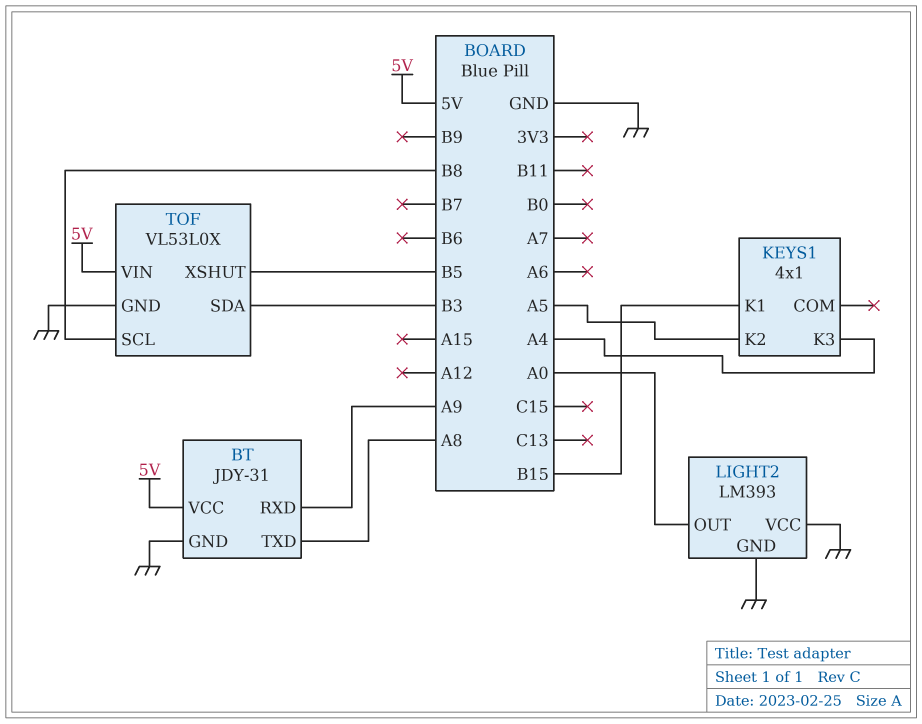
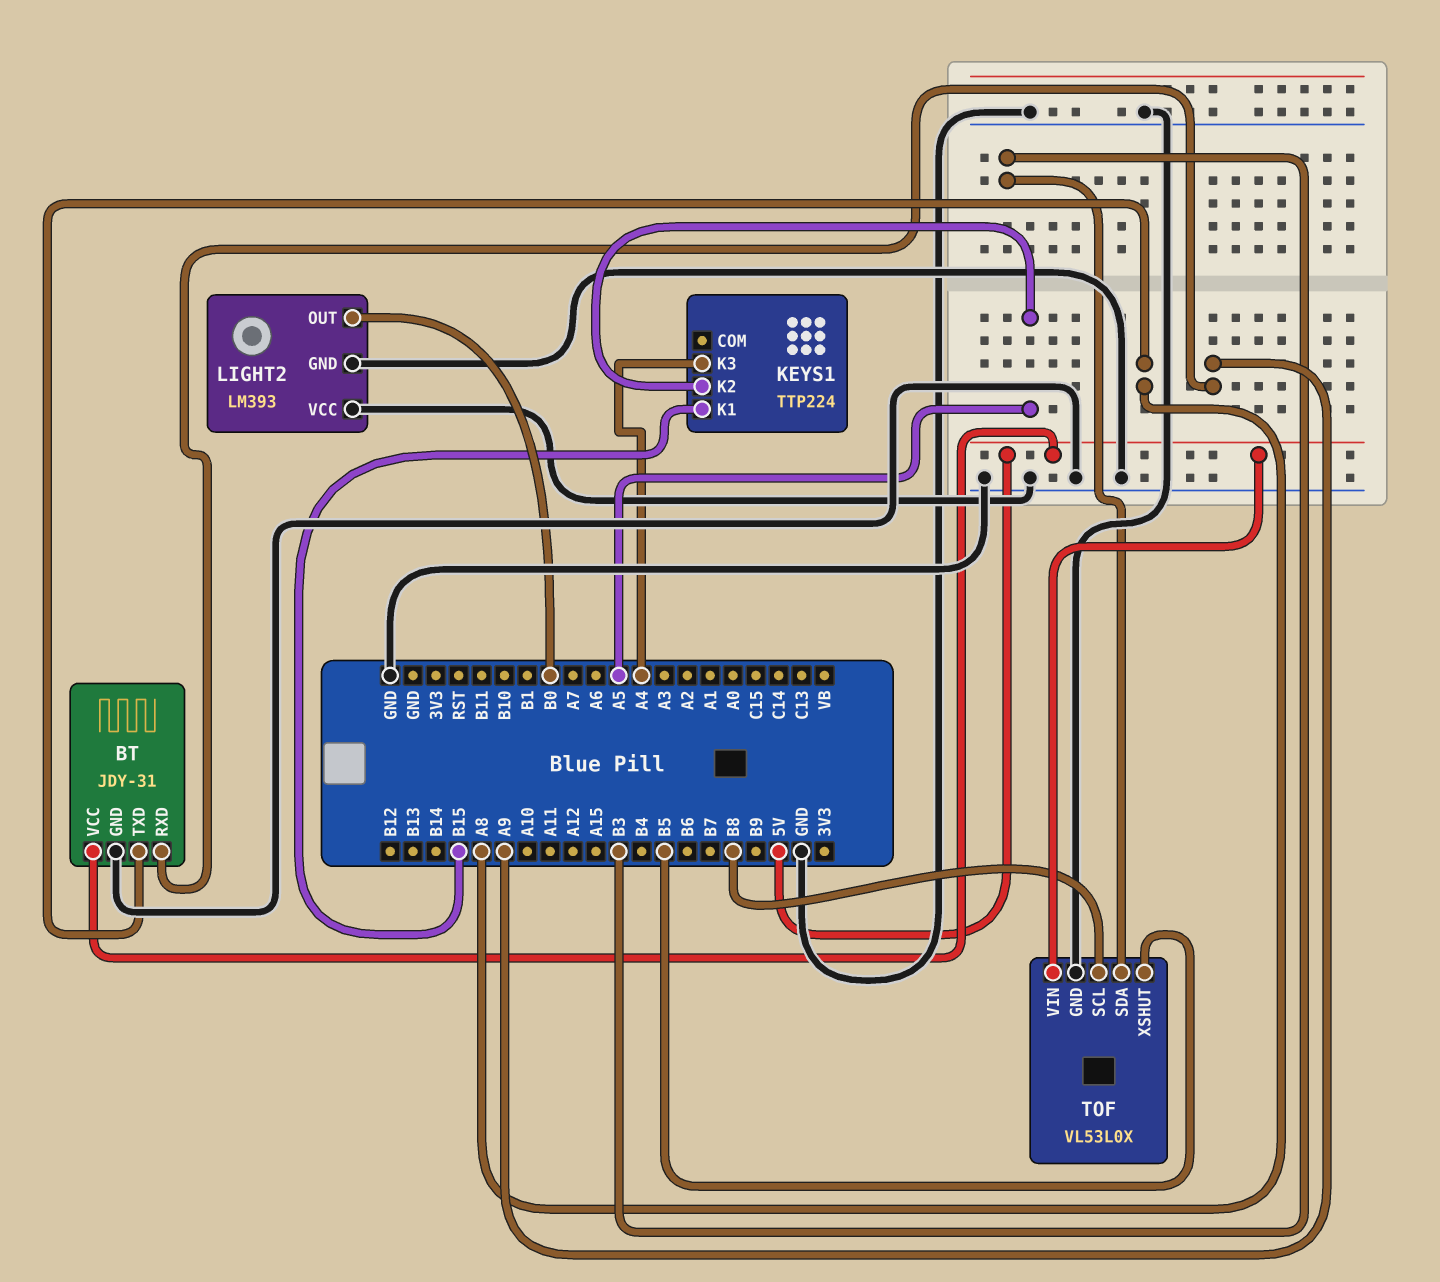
KEYS1: 4x1 -> TTP224
LIGHT2 pin OUT: A0 -> B0

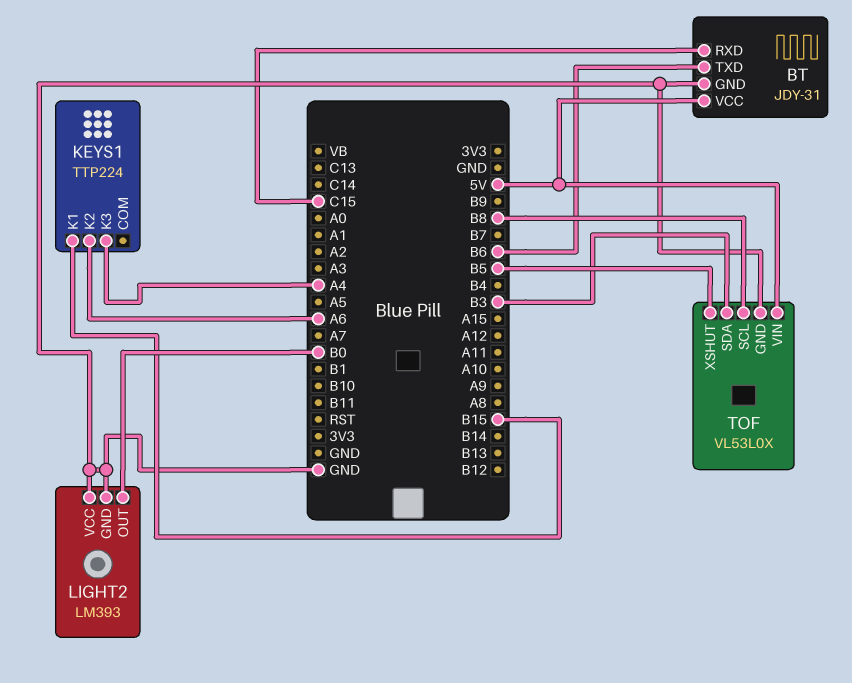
BT pin RXD: A9 -> C15
BT pin TXD: A8 -> B6
KEYS1 pin K2: A5 -> A6

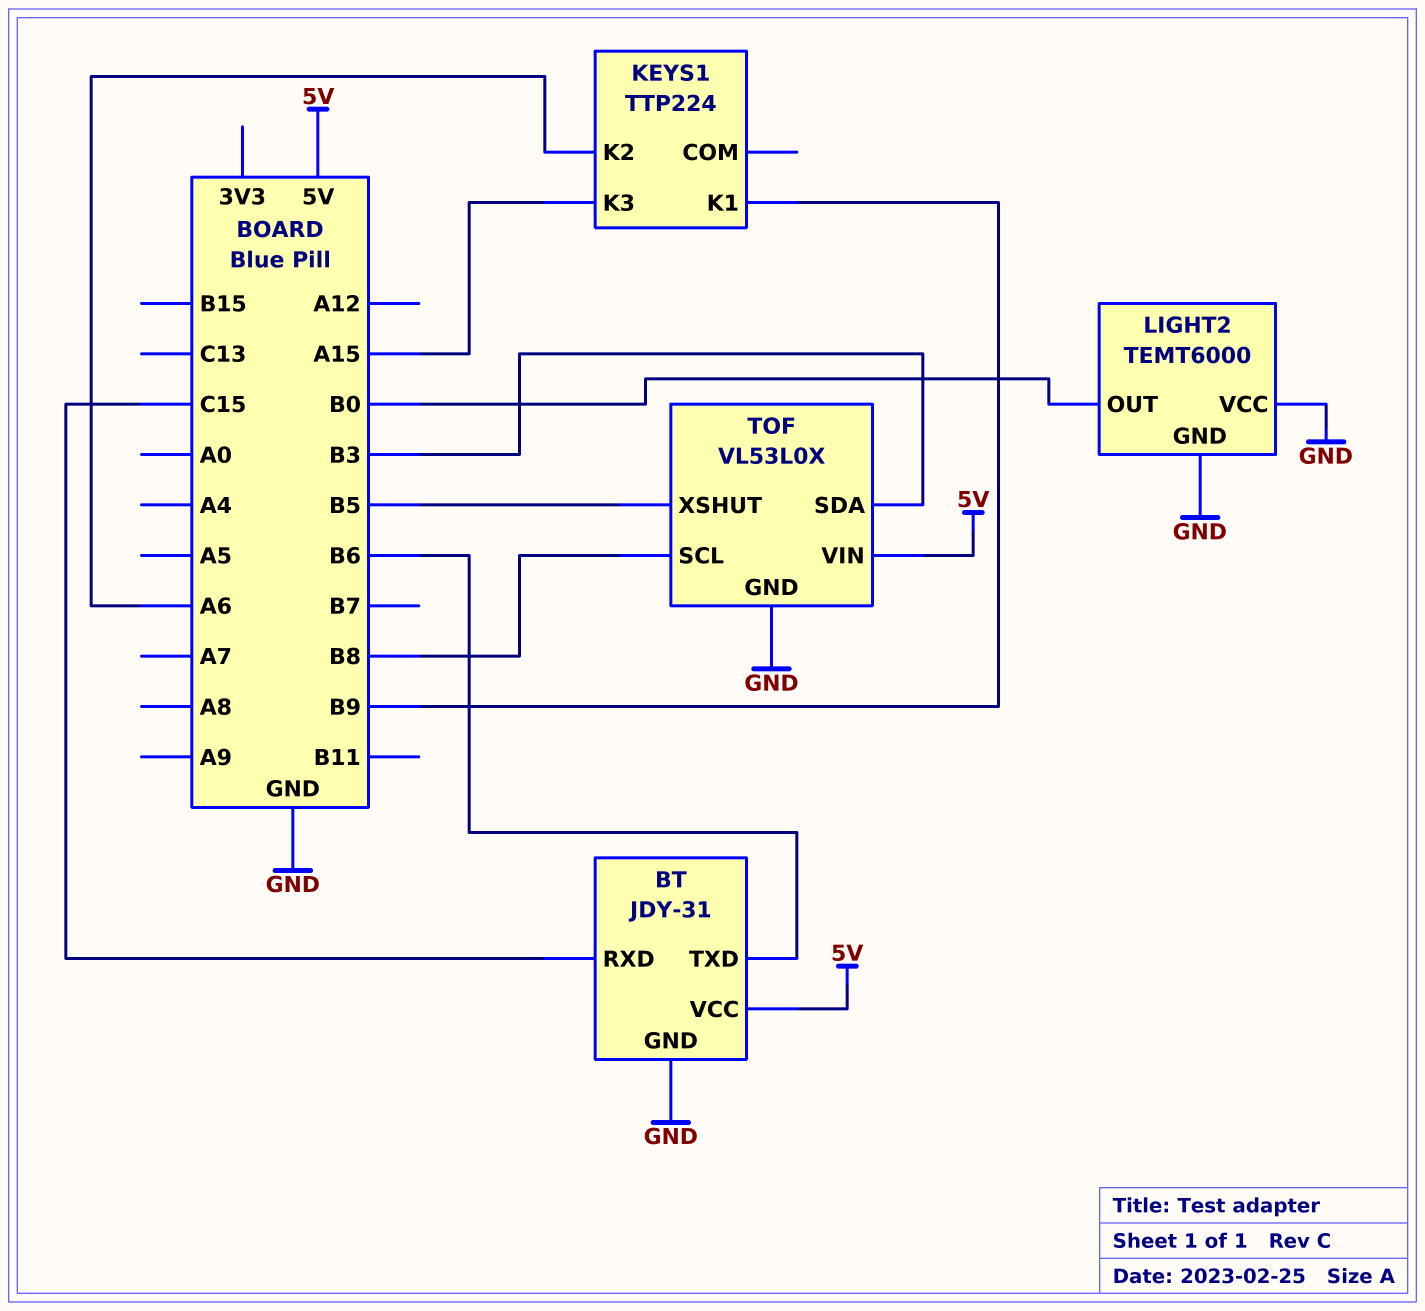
KEYS1 pin K1: B15 -> B9
KEYS1 pin K3: A4 -> A15
LIGHT2: LM393 -> TEMT6000

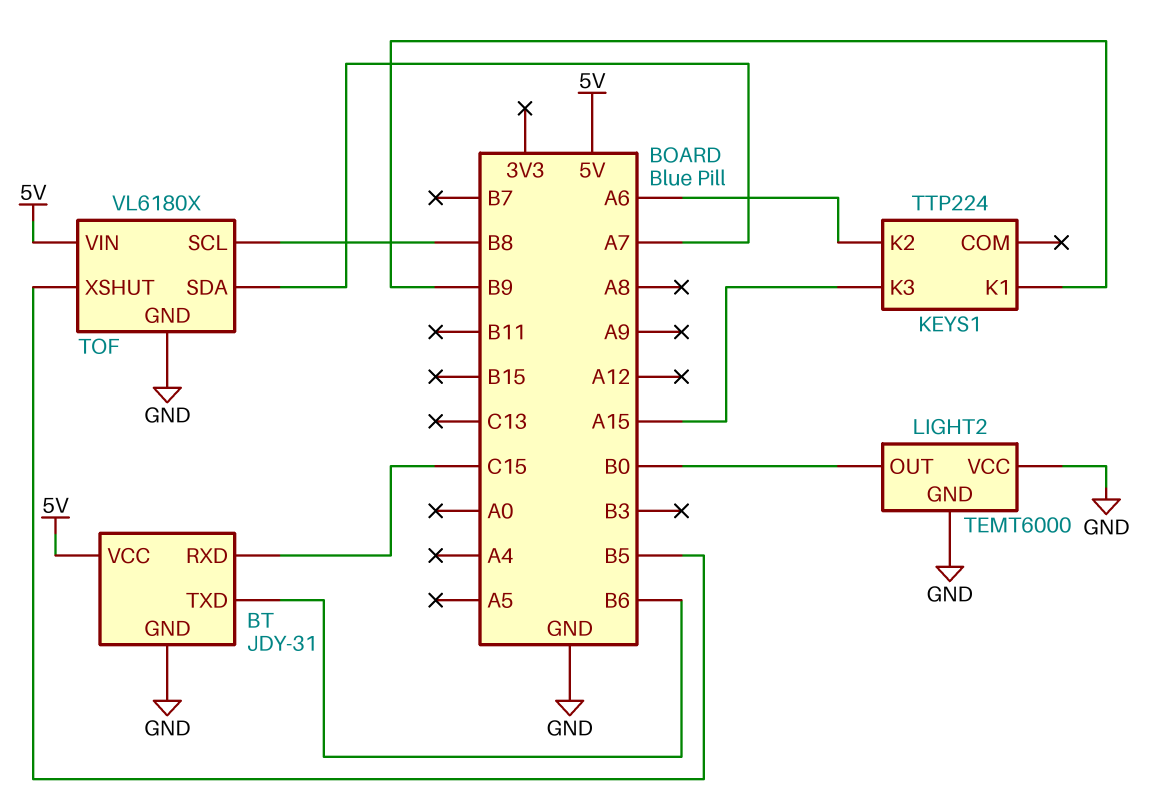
TOF: VL53L0X -> VL6180X
TOF pin SDA: B3 -> A7

